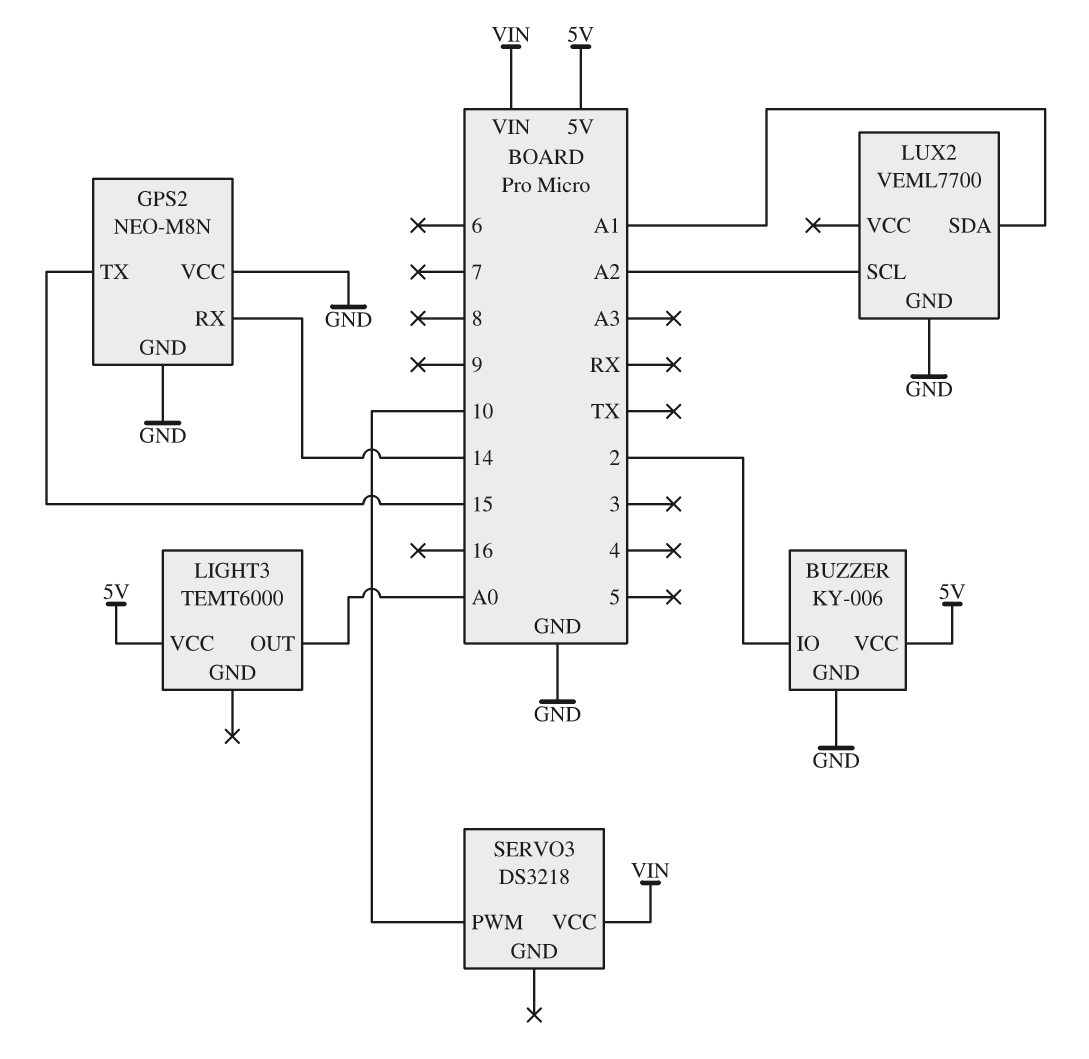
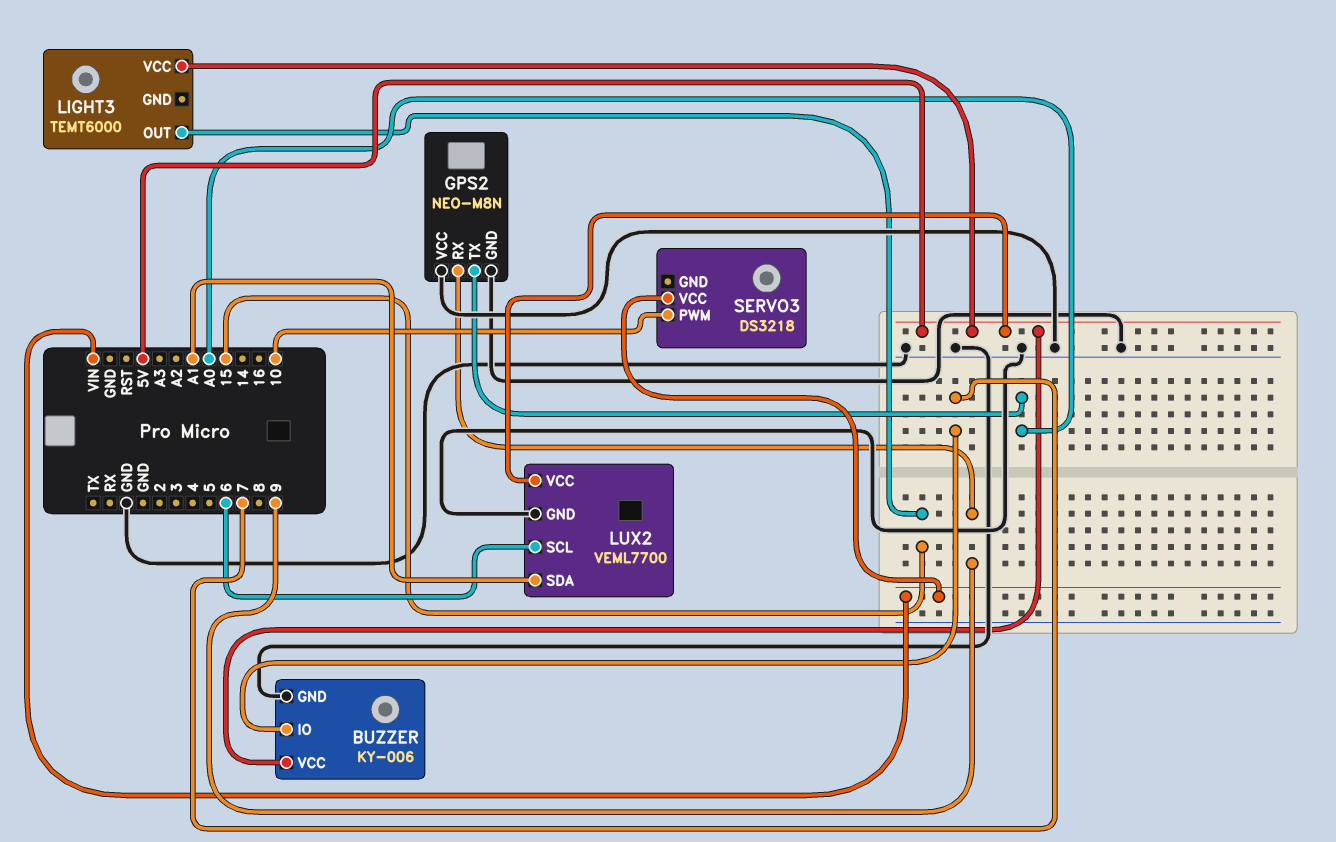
BUZZER pin IO: 2 -> 7
GPS2 pin RX: 14 -> 9
GPS2 pin TX: 15 -> A0
LIGHT3 pin OUT: A0 -> 15
LUX2 pin SCL: A2 -> 6
LUX2 pin VCC: none -> 5V

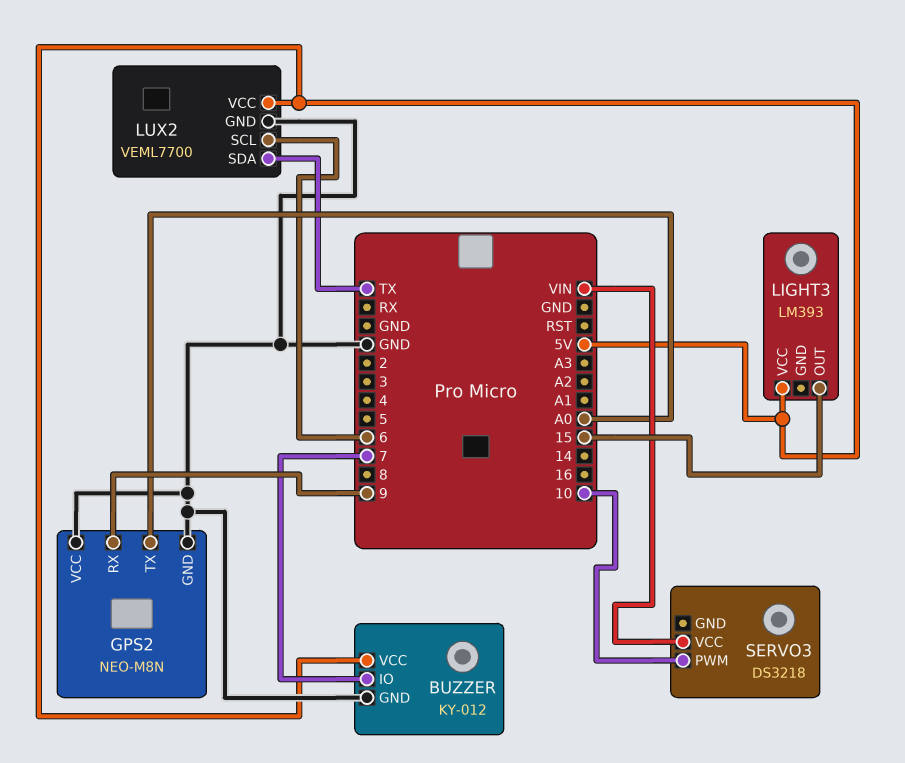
BUZZER: KY-006 -> KY-012
LIGHT3: TEMT6000 -> LM393
LUX2 pin SDA: A1 -> TX

